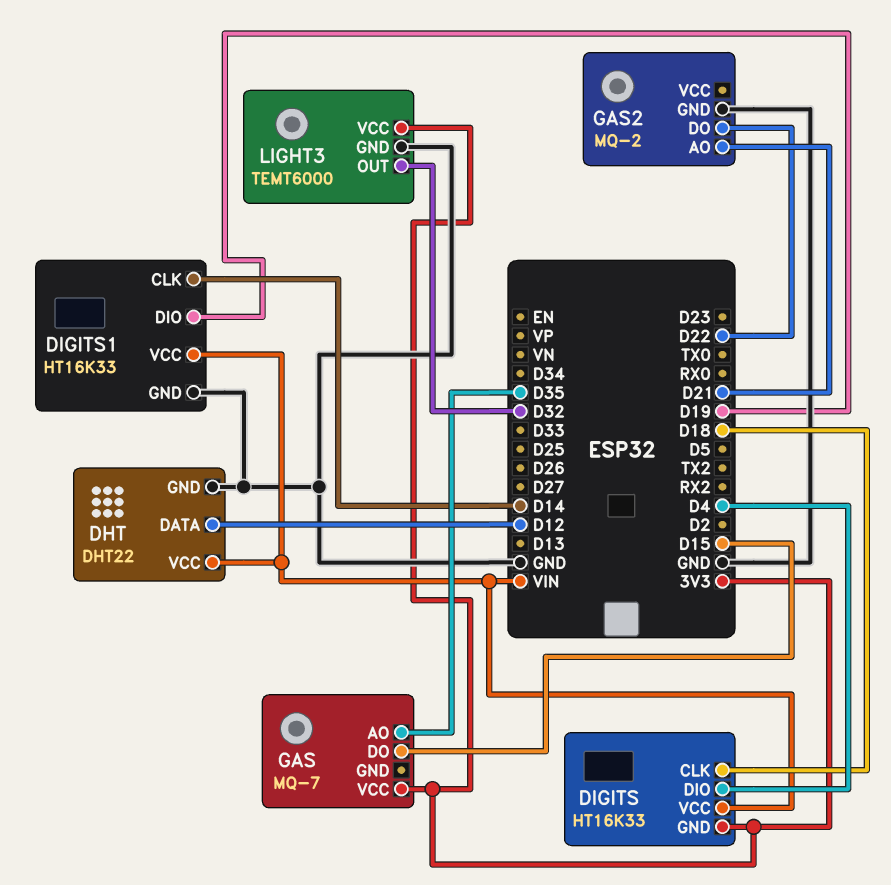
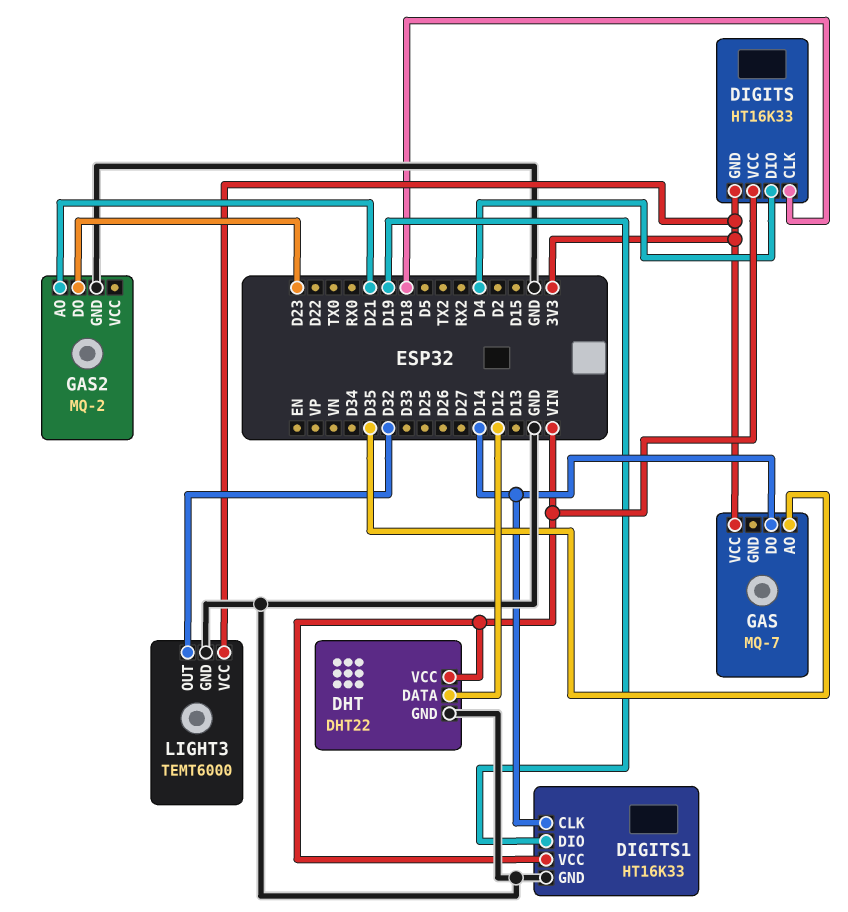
GAS pin DO: D15 -> D14
GAS2 pin DO: D22 -> D23

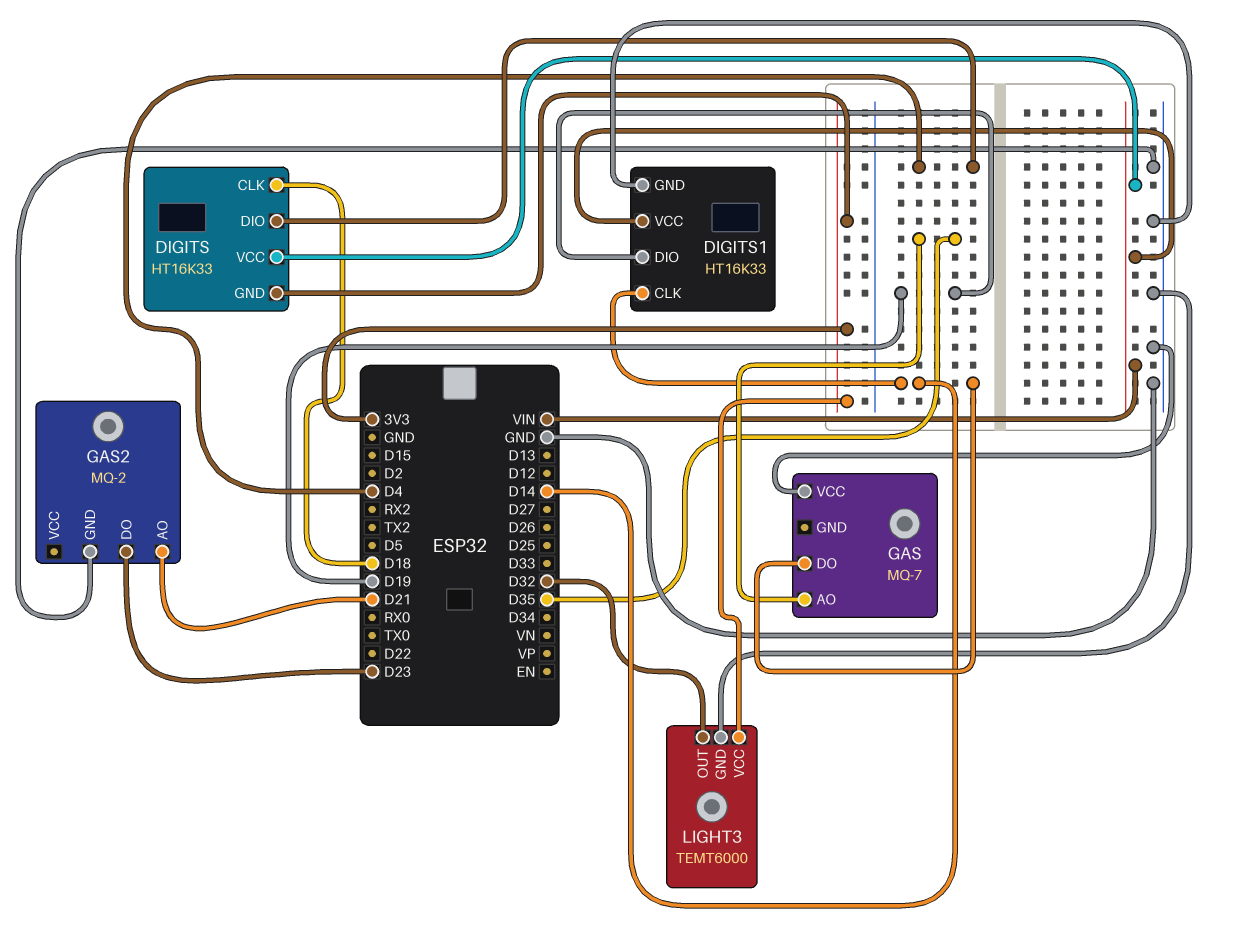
DHT: DHT22 -> none
DHT pin DATA: D12 -> none
DHT pin GND: GND -> none
DHT pin VCC: VIN -> none
GAS pin VCC: 3V3 -> GND

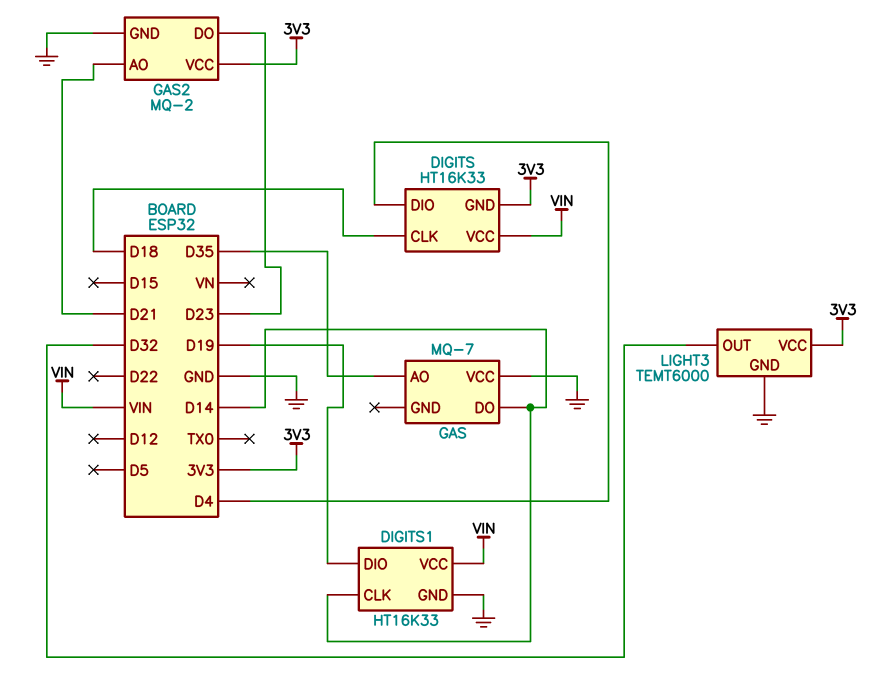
GAS2 pin VCC: none -> 3V3

